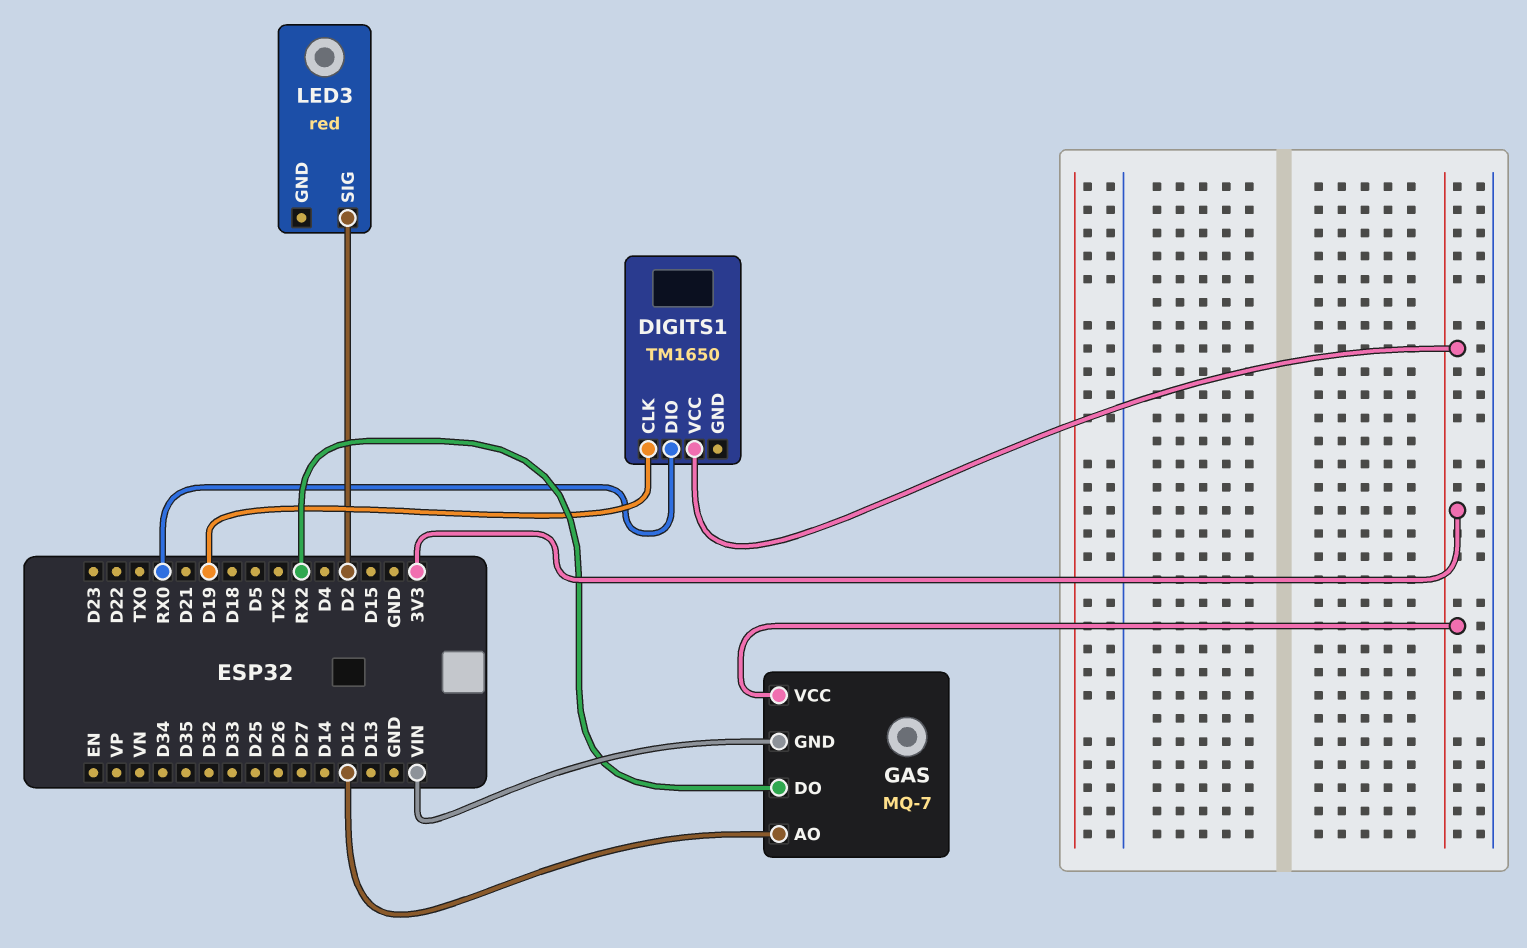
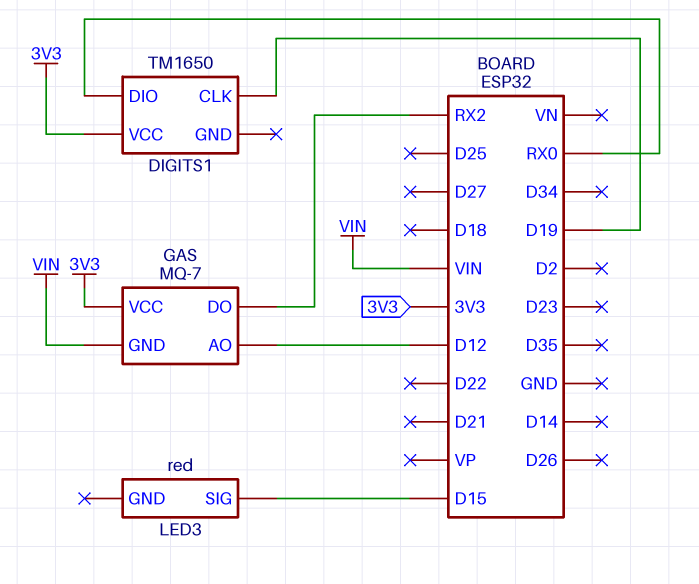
LED3 pin SIG: D2 -> D15

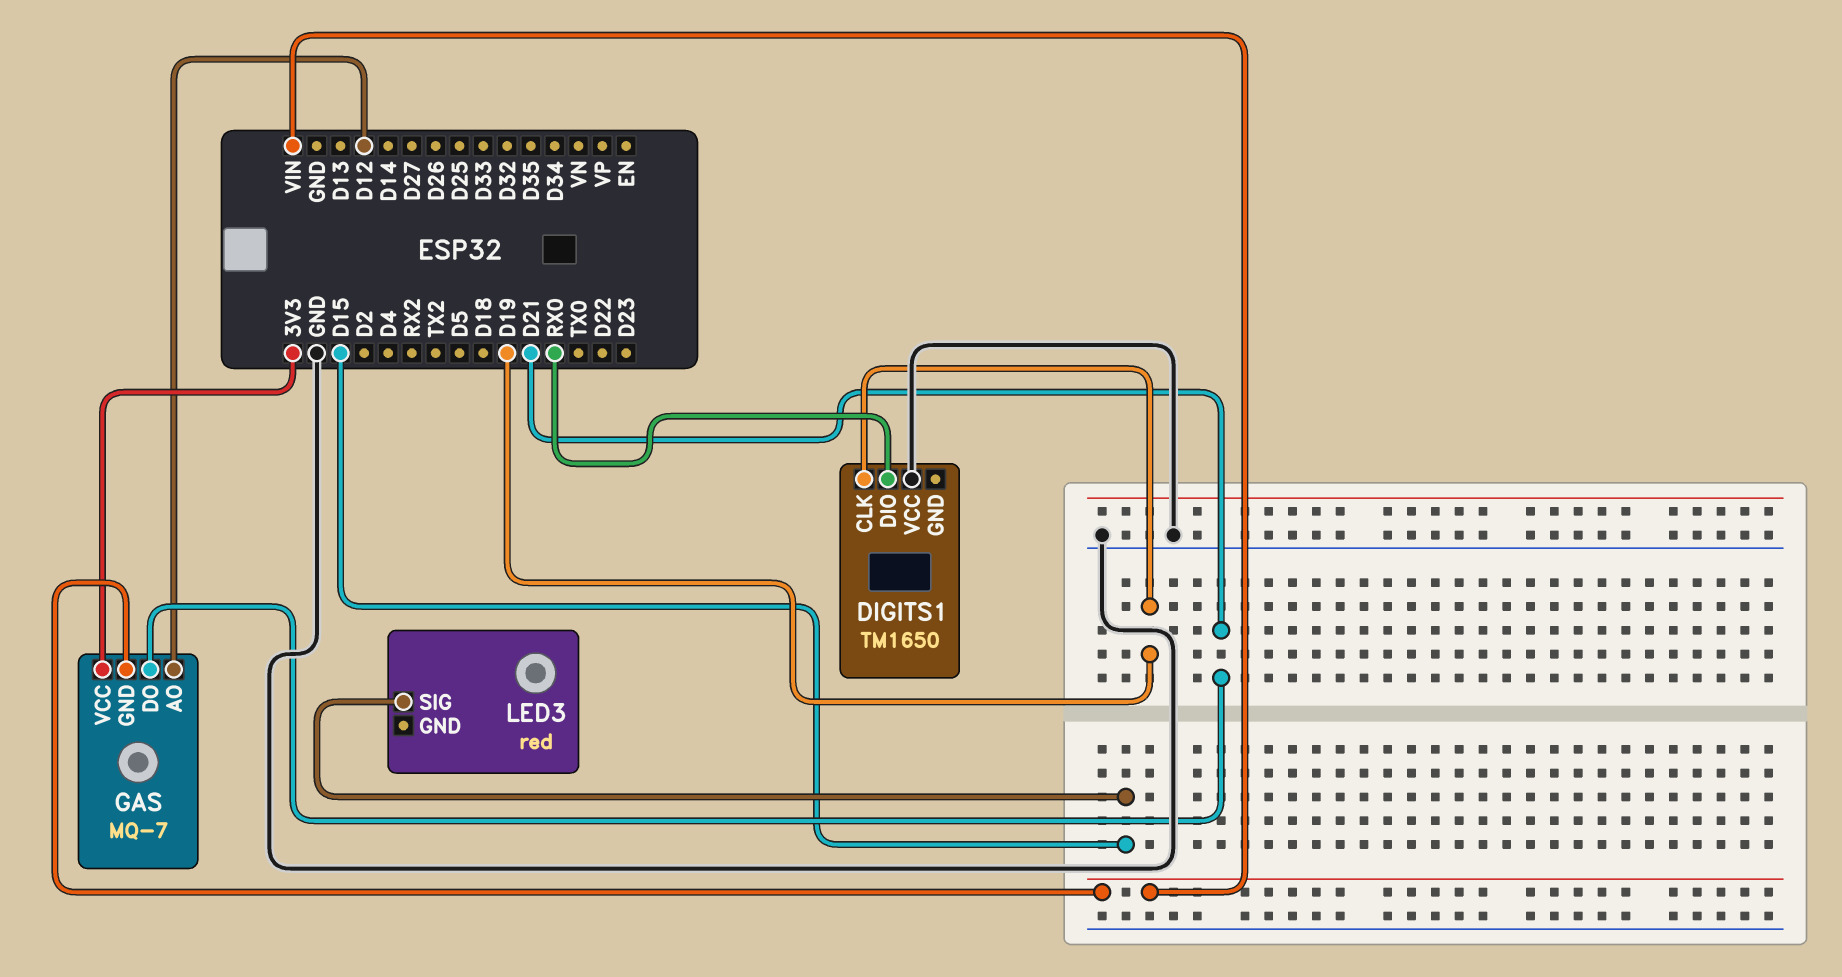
DIGITS1 pin VCC: 3V3 -> GND
GAS pin DO: RX2 -> D21

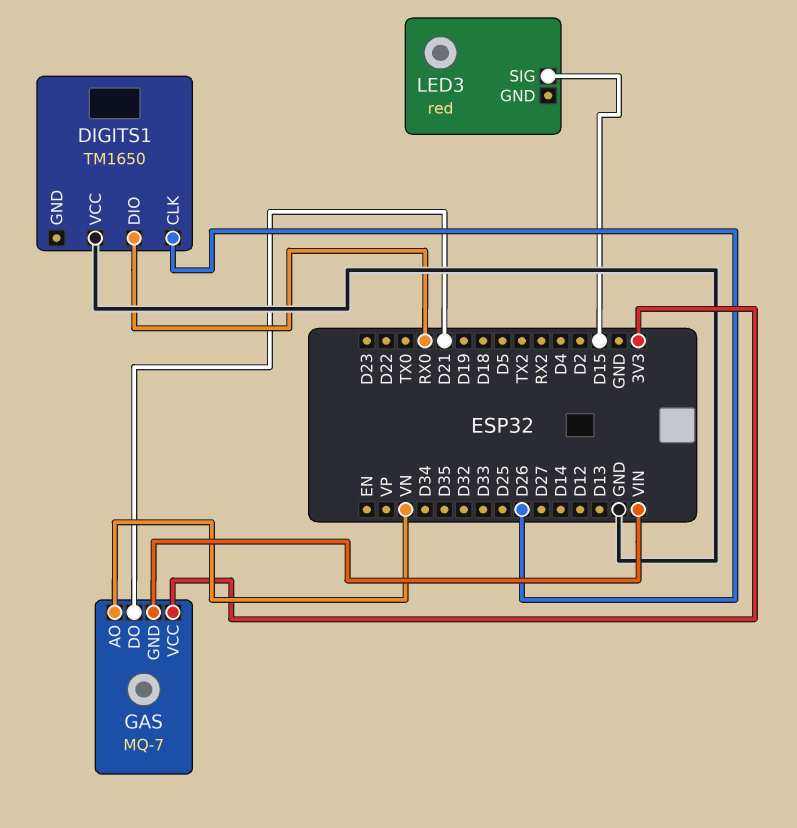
DIGITS1 pin CLK: D19 -> D26
GAS pin AO: D12 -> VN

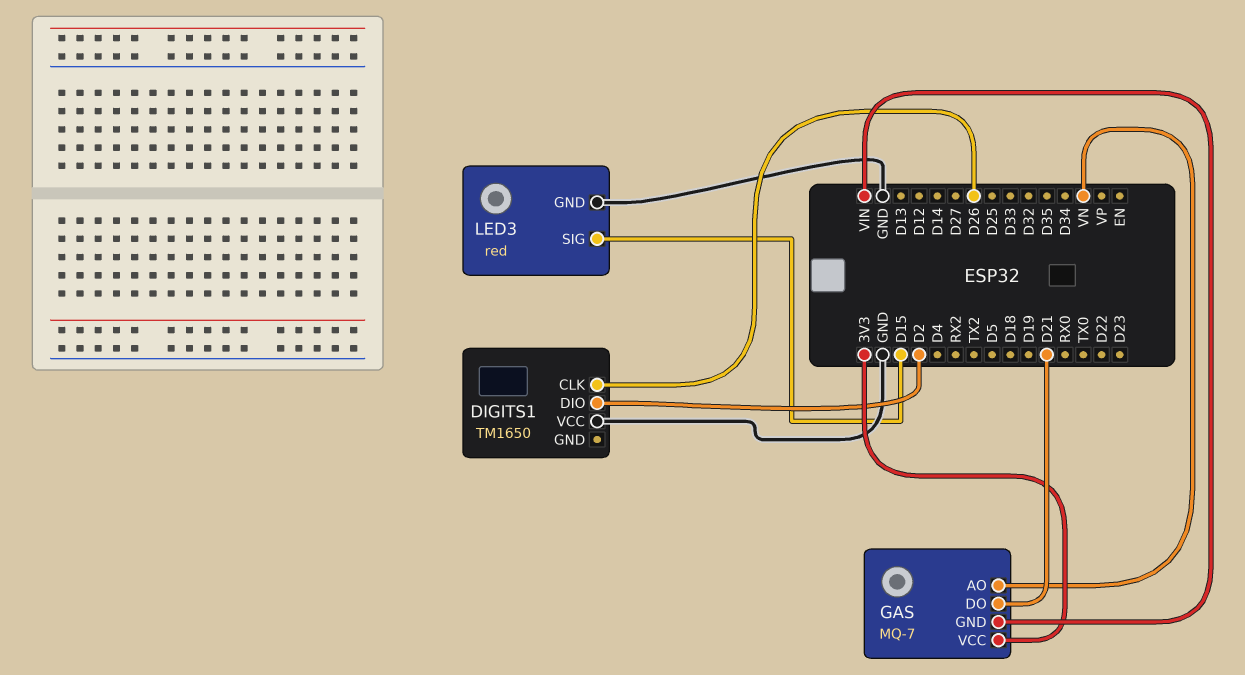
DIGITS1 pin DIO: RX0 -> D2
LED3 pin GND: none -> GND

